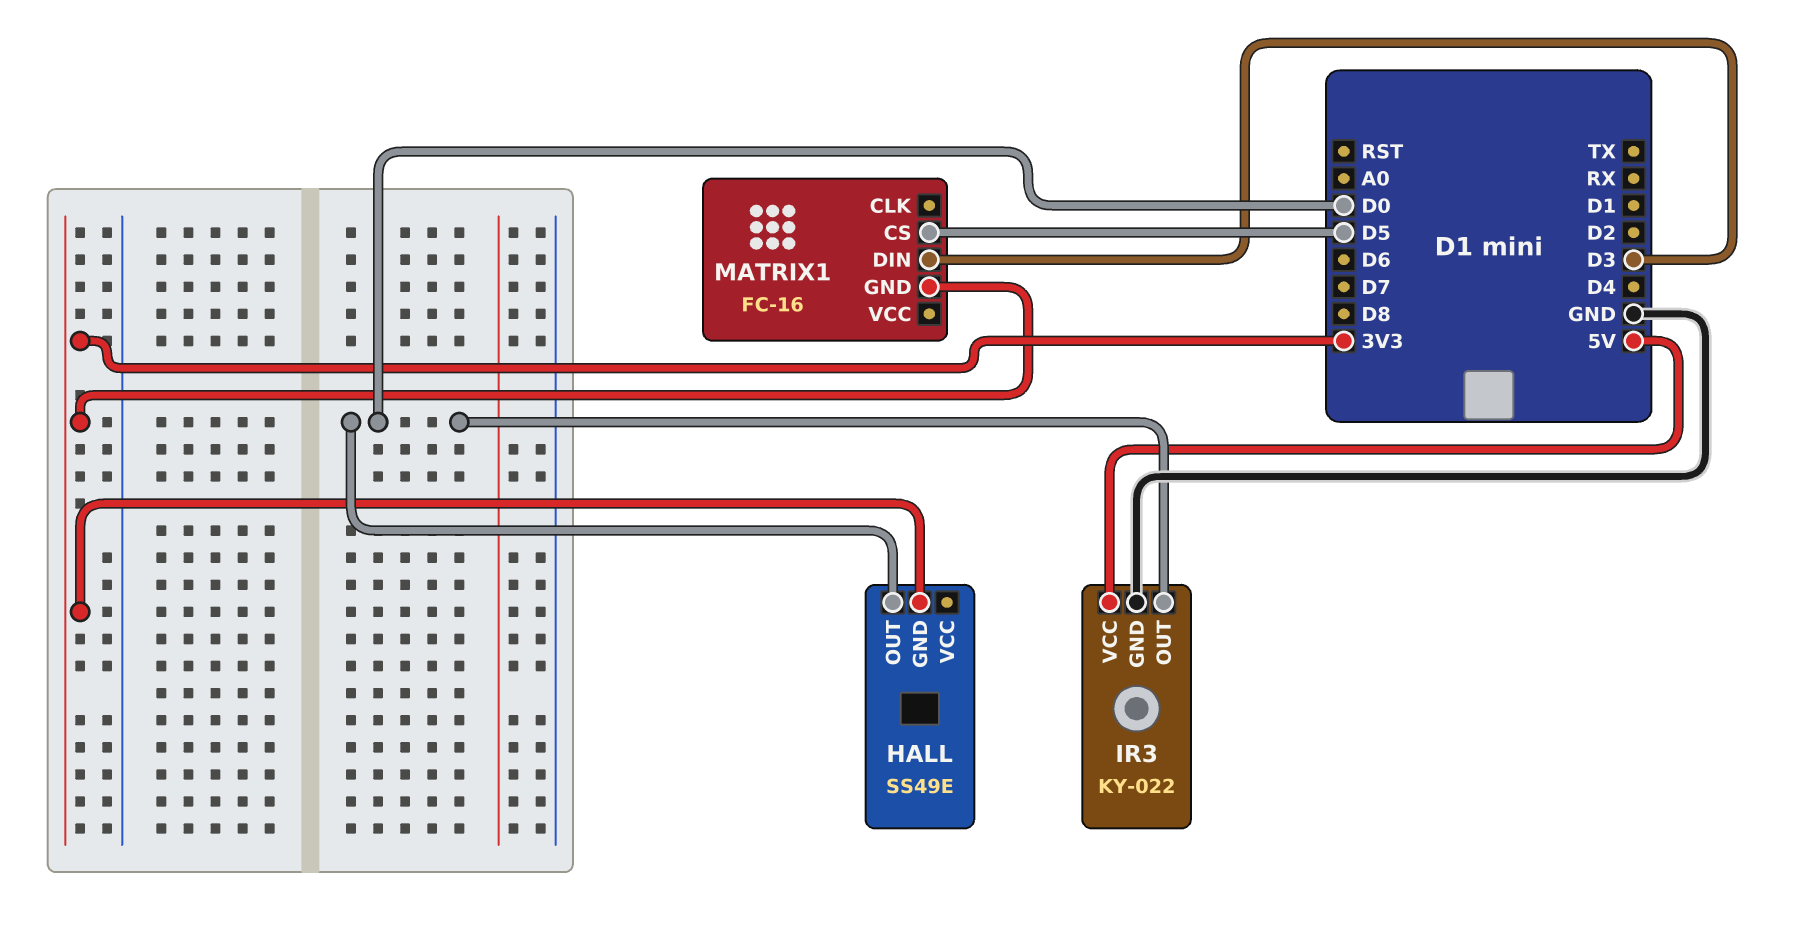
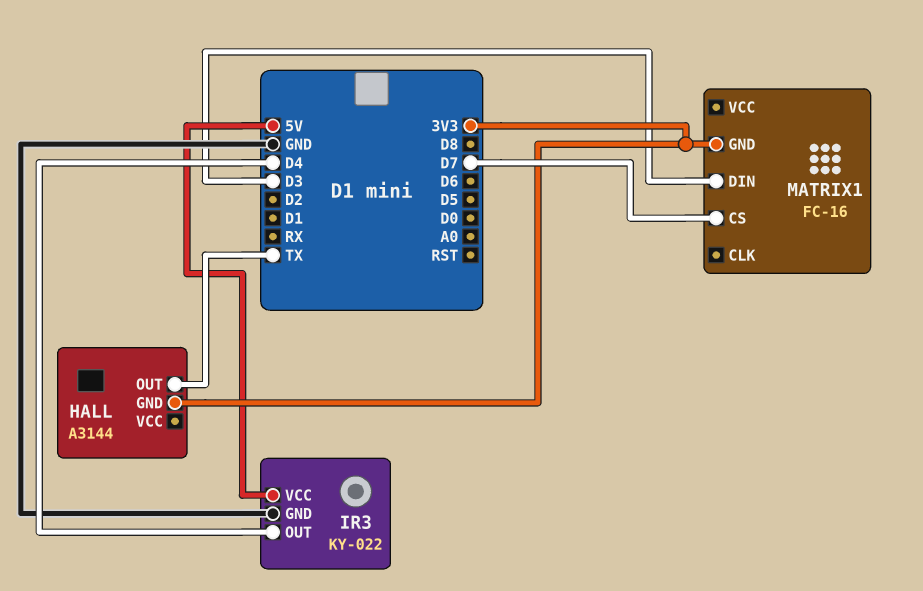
HALL: SS49E -> A3144
HALL pin OUT: D0 -> TX
IR3 pin OUT: D0 -> D4
MATRIX1 pin CS: D5 -> D7

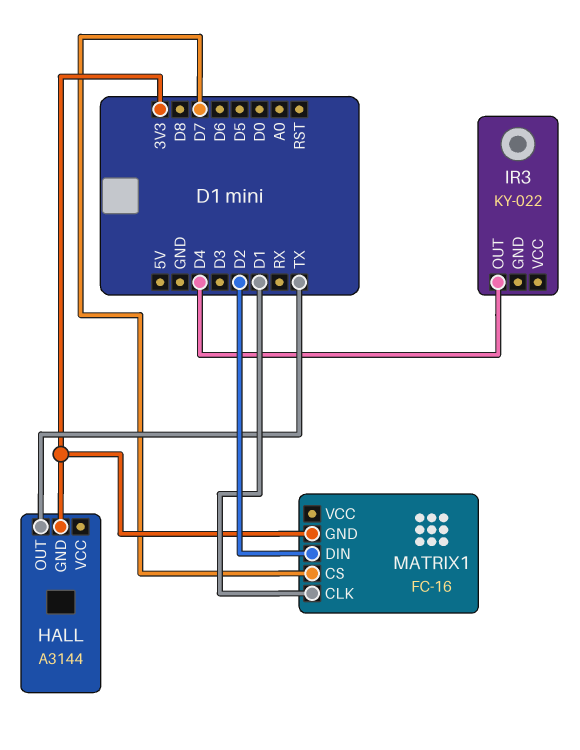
IR3 pin GND: GND -> none
IR3 pin VCC: 5V -> none
MATRIX1 pin CLK: none -> D1
MATRIX1 pin DIN: D3 -> D2

